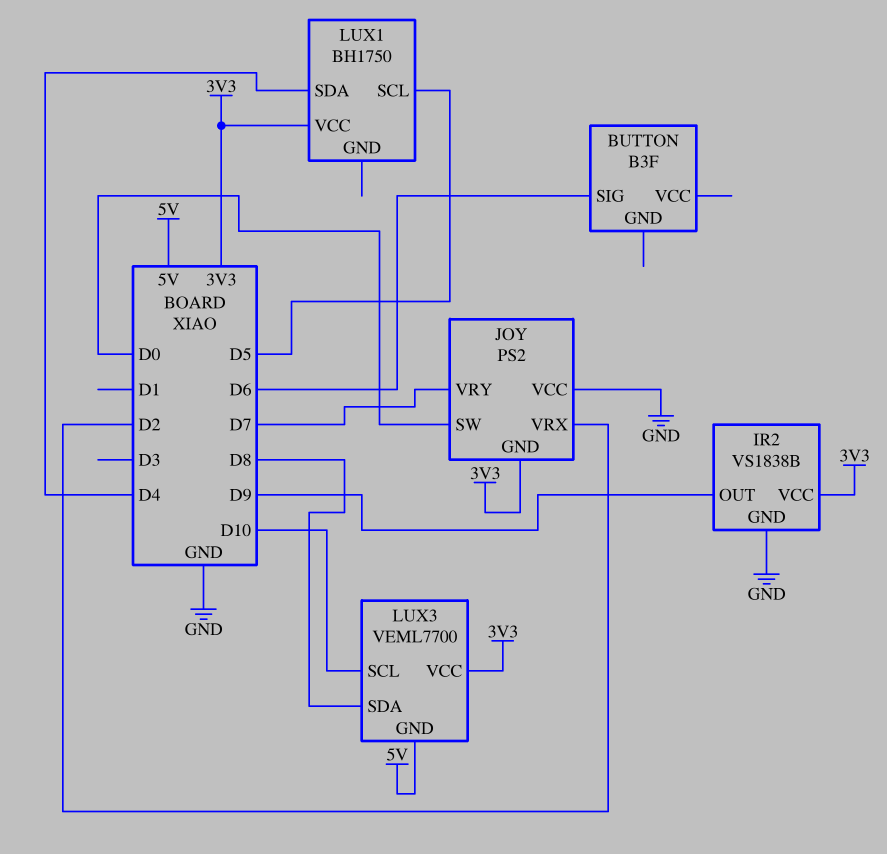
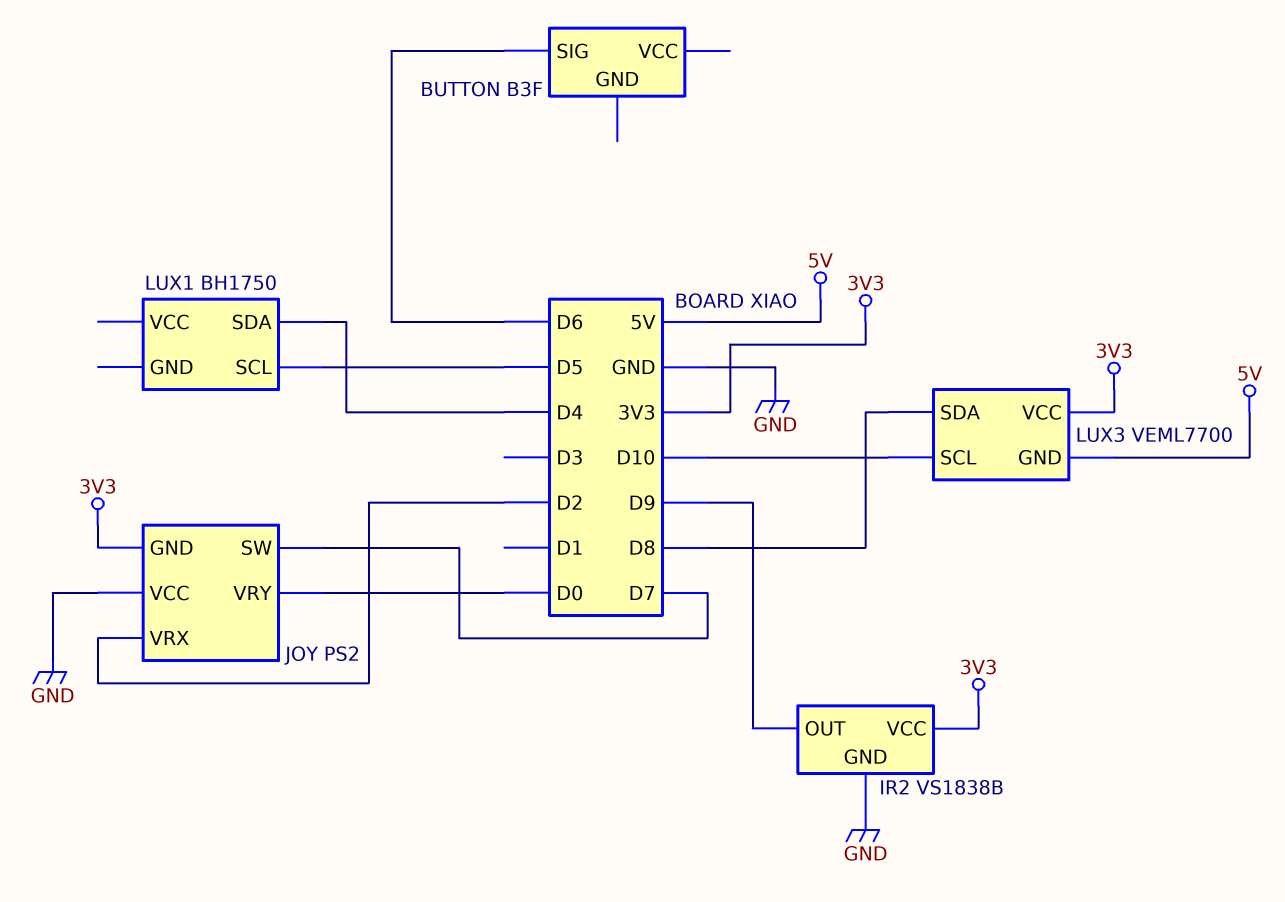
JOY pin SW: D0 -> D7
JOY pin VRY: D7 -> D0
LUX1 pin VCC: 3V3 -> none

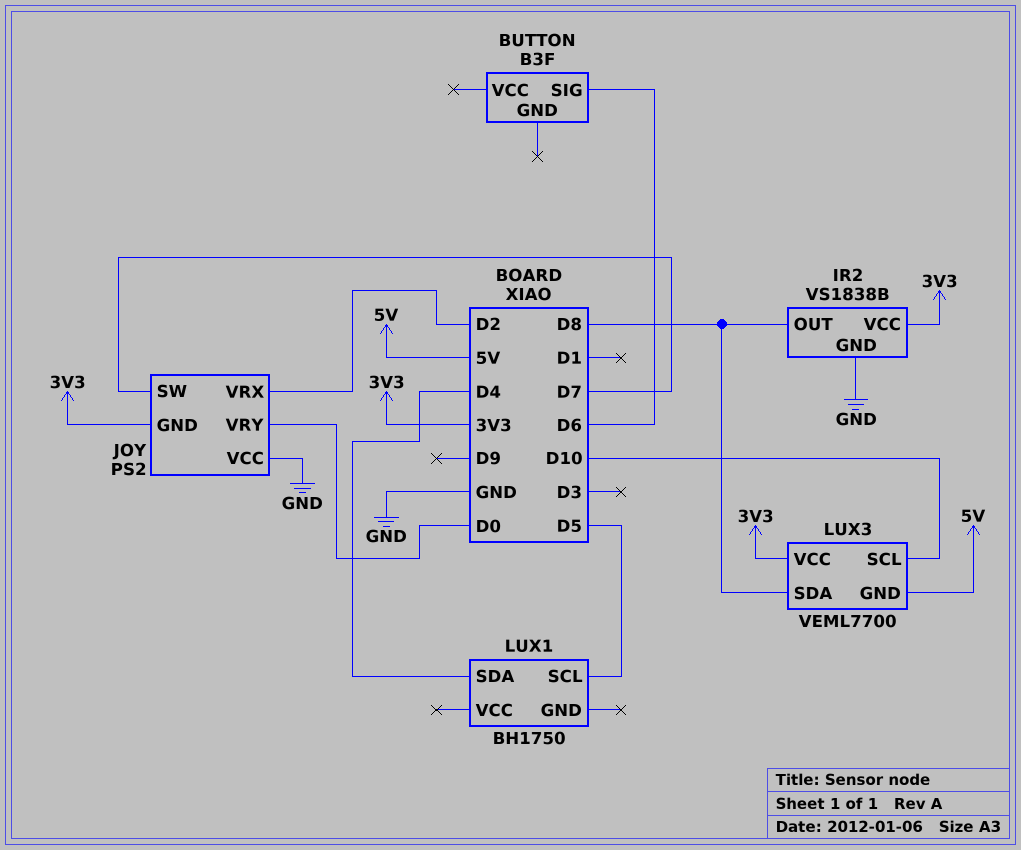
IR2 pin OUT: D9 -> D8

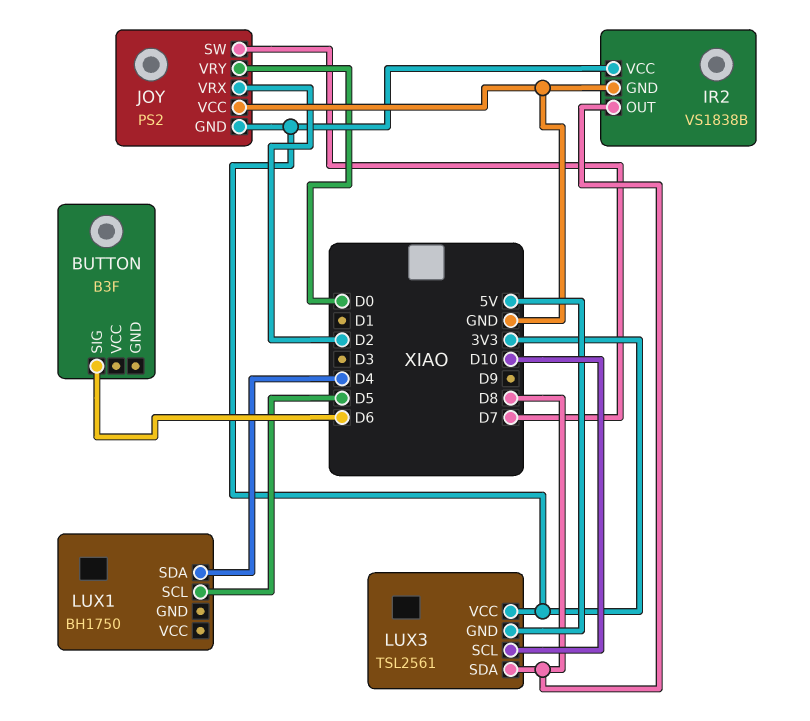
LUX3: VEML7700 -> TSL2561

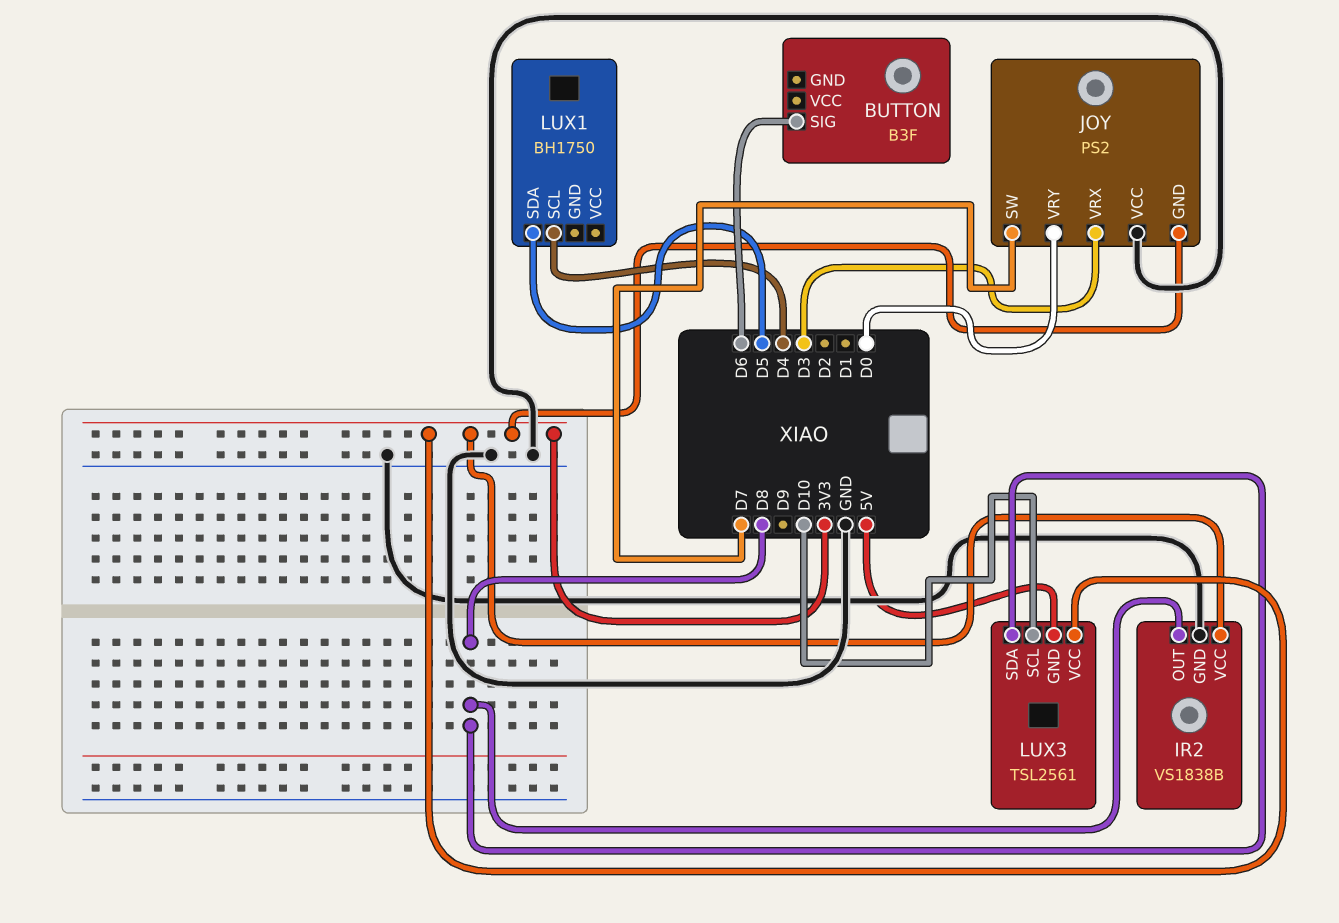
JOY pin VRX: D2 -> D3
LUX1 pin SCL: D5 -> D4
LUX1 pin SDA: D4 -> D5

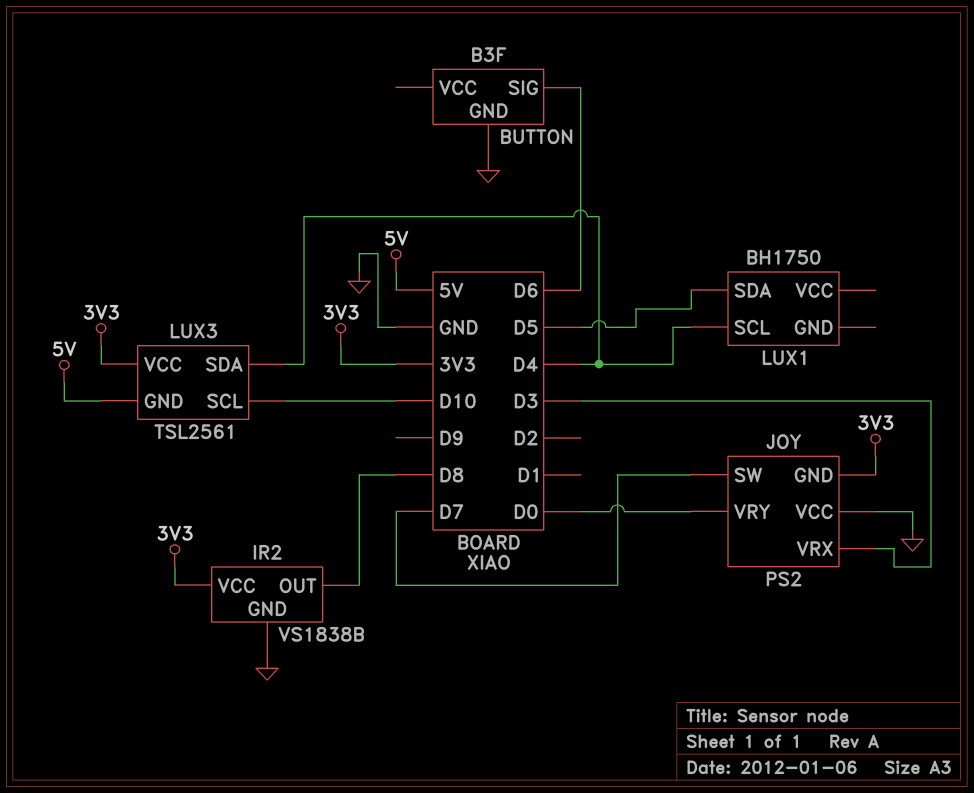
BUTTON pin GND: none -> GND
LUX3 pin SDA: D8 -> D4

